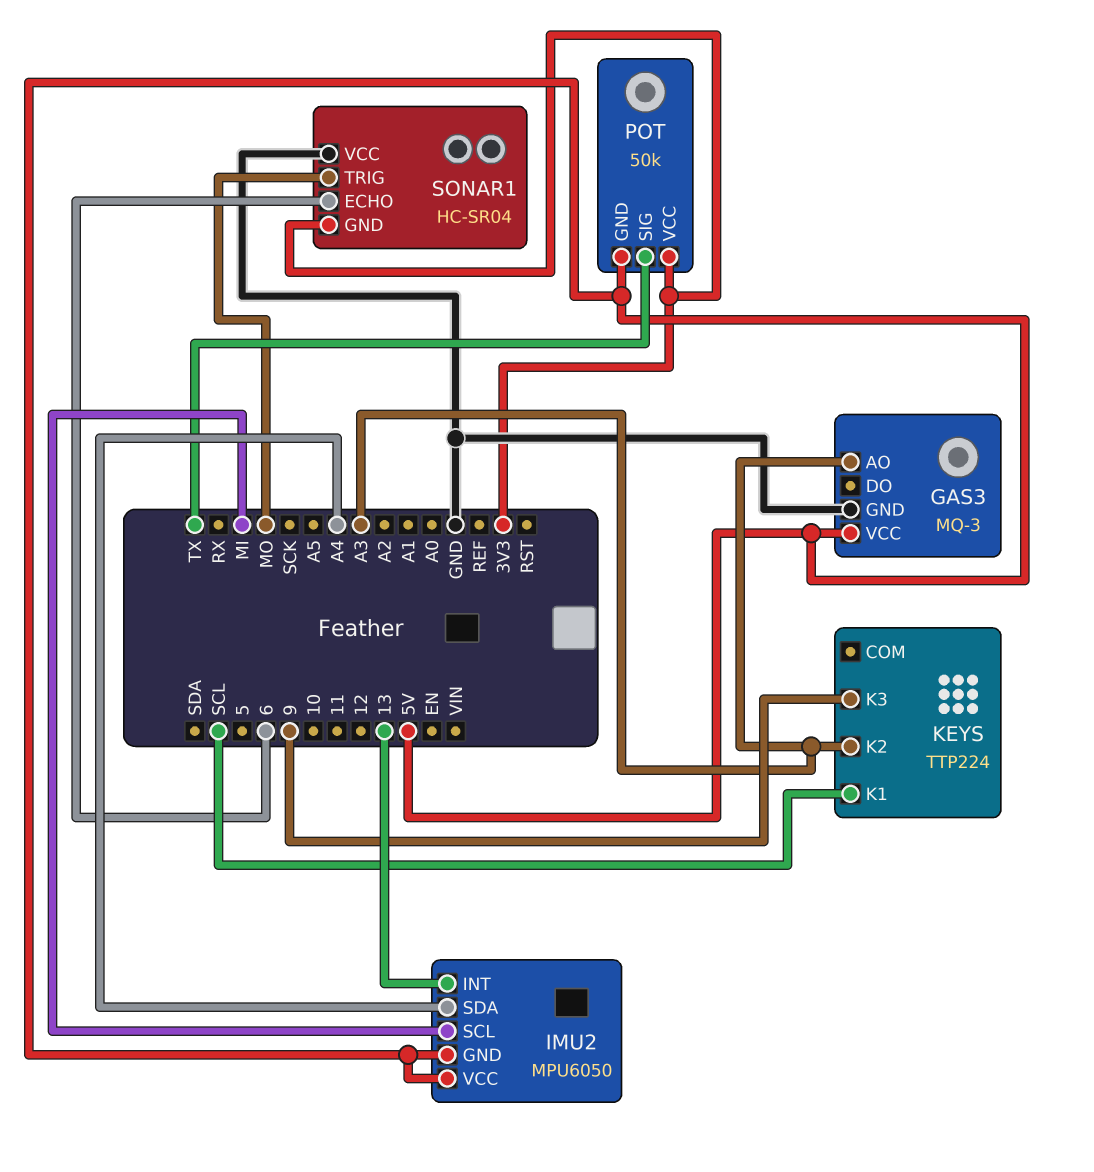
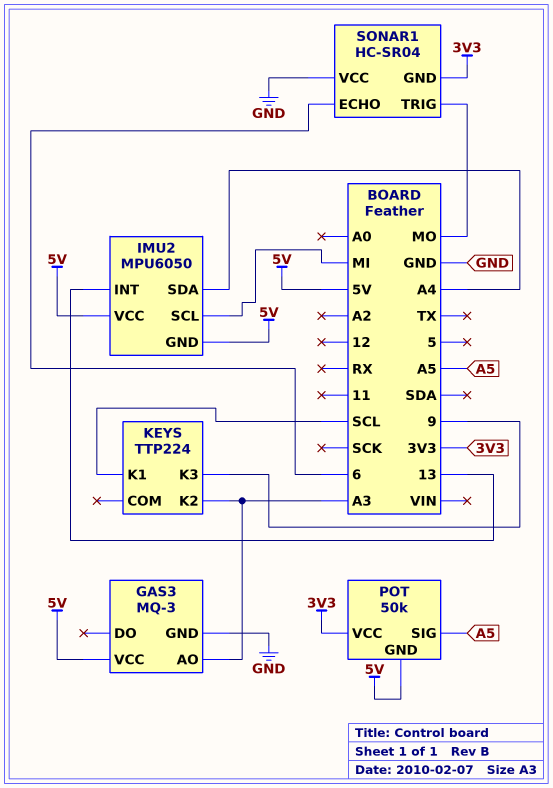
POT pin SIG: TX -> A5

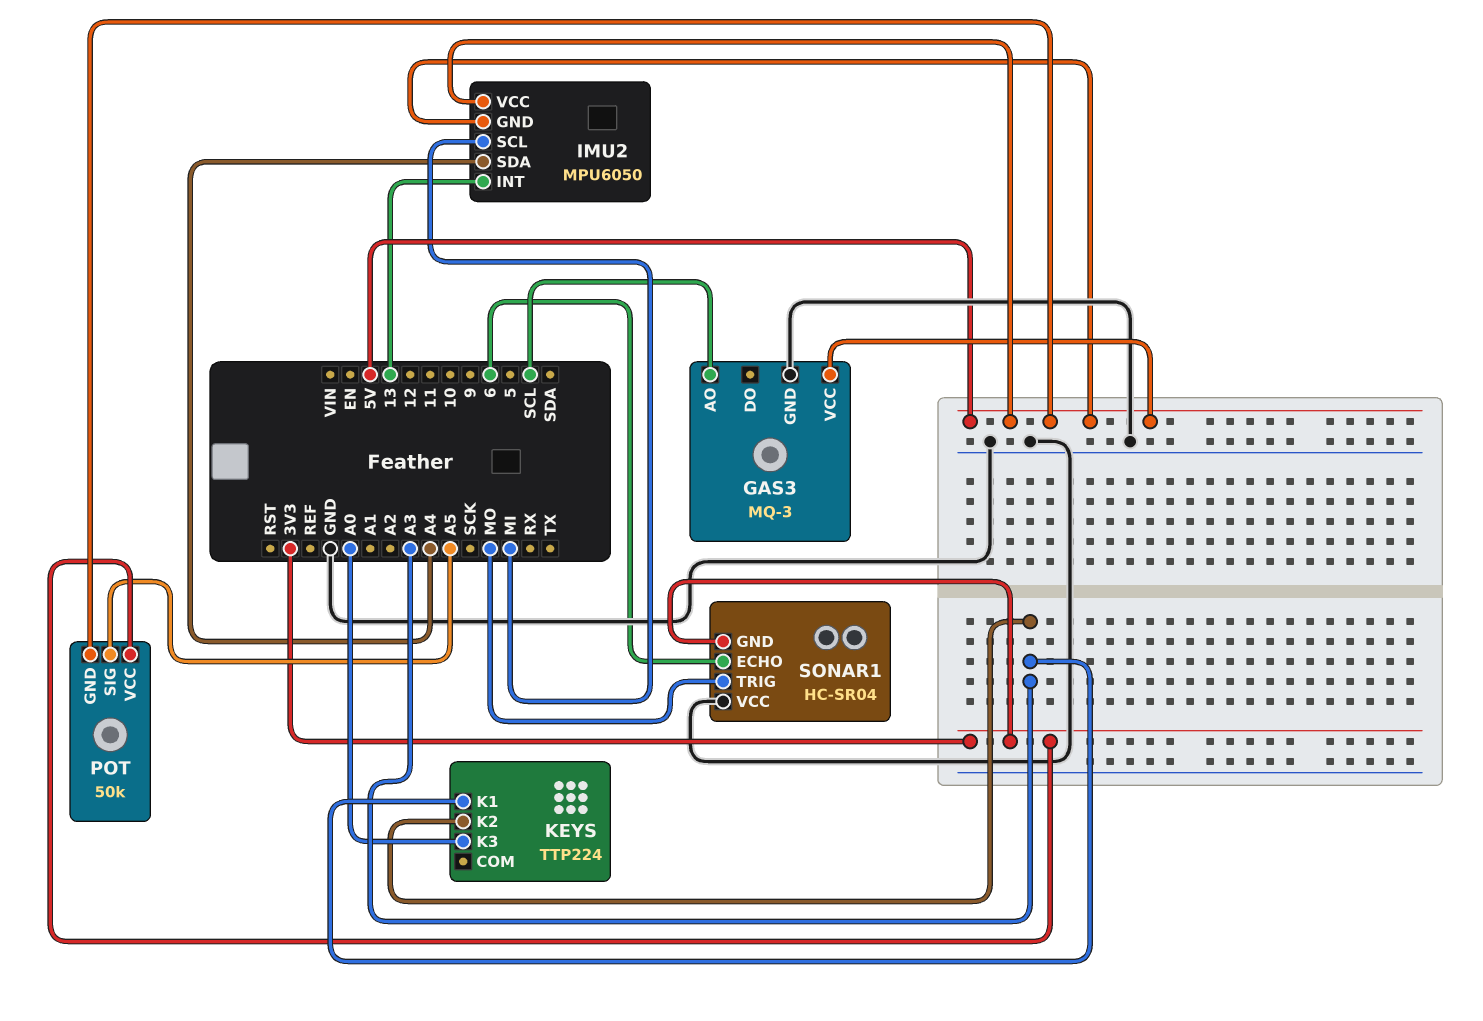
GAS3 pin AO: A3 -> SCL
KEYS pin K1: SCL -> A3
KEYS pin K3: 9 -> A0

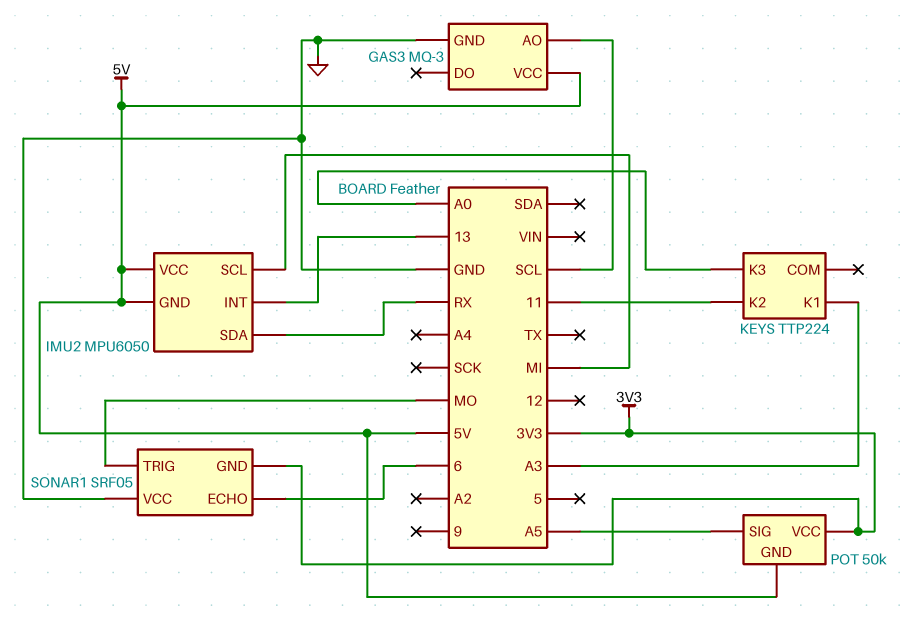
IMU2 pin SDA: A4 -> RX
KEYS pin K2: A3 -> 11
SONAR1: HC-SR04 -> SRF05

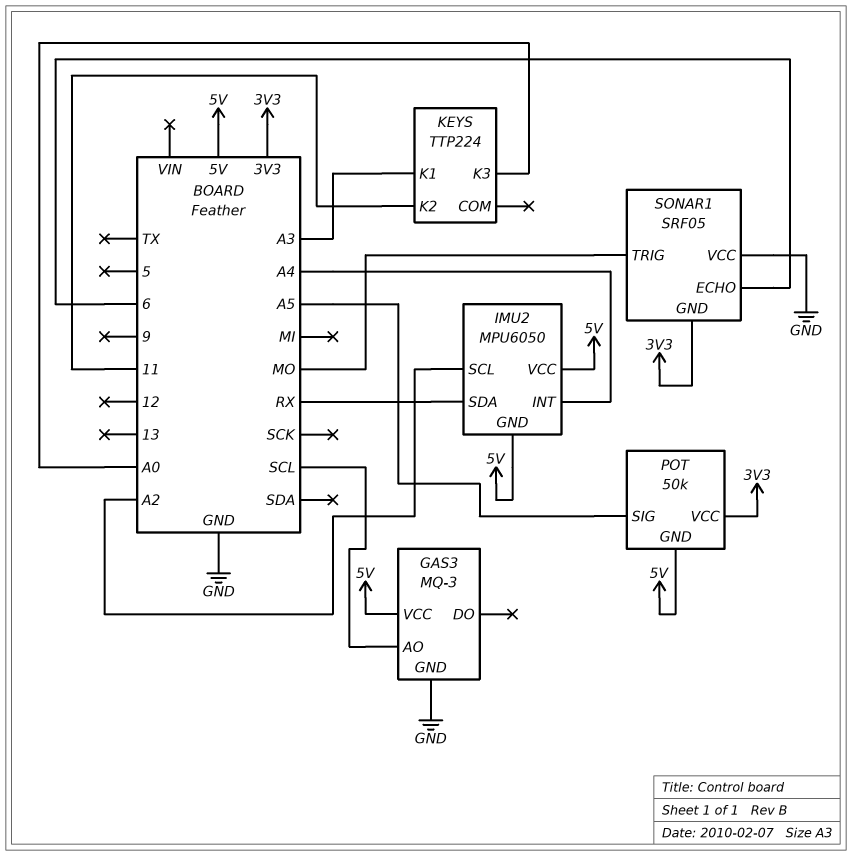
IMU2 pin INT: 13 -> A4
IMU2 pin SCL: MI -> A2

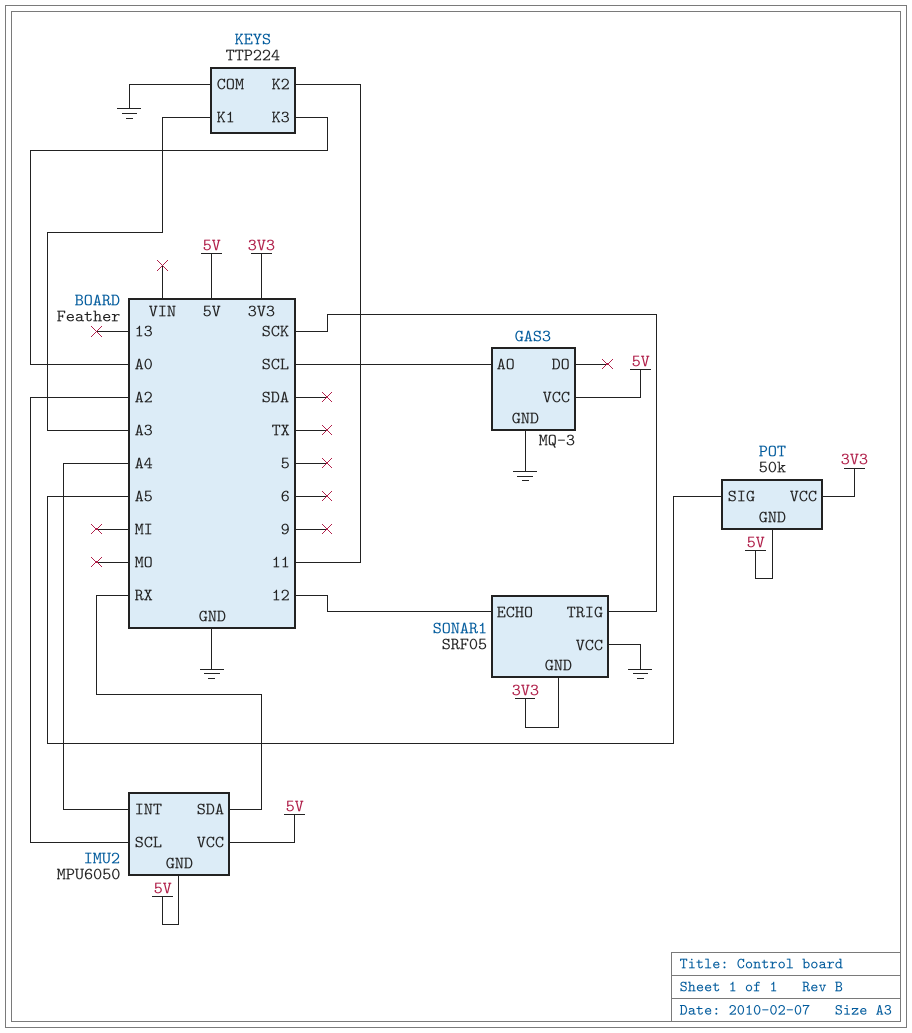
KEYS pin COM: none -> GND
SONAR1 pin ECHO: 6 -> 12
SONAR1 pin TRIG: MO -> SCK

